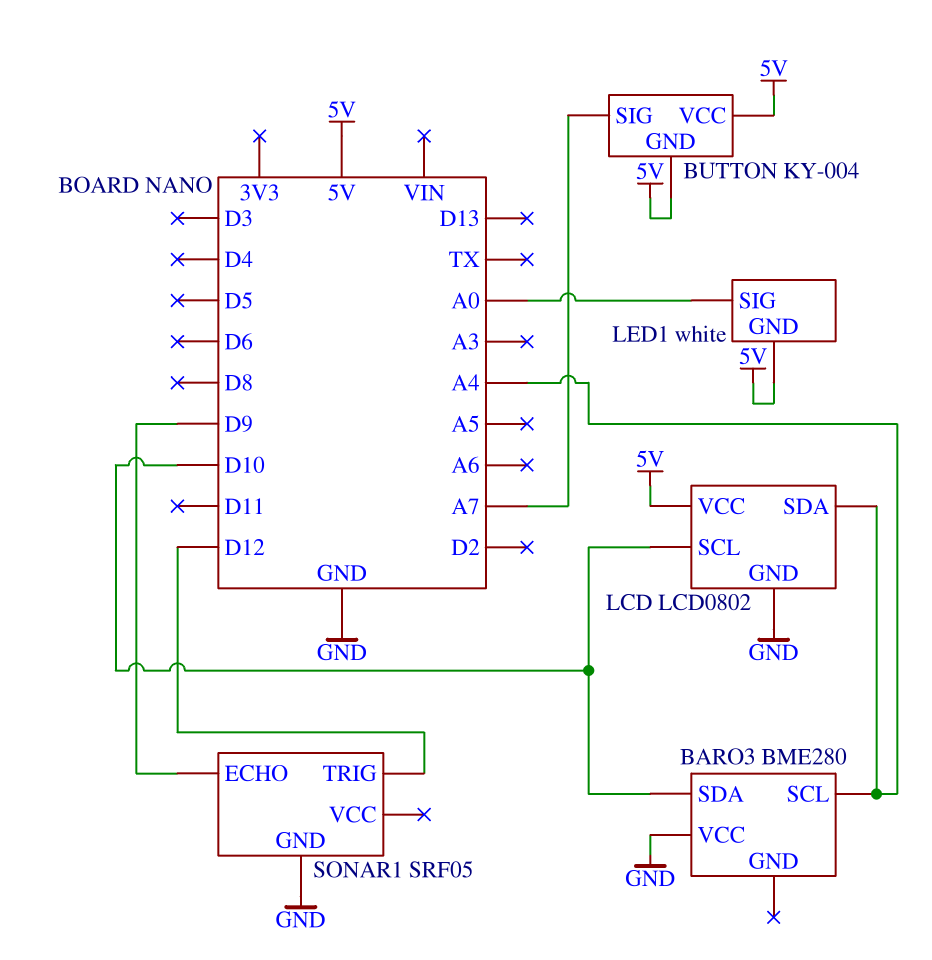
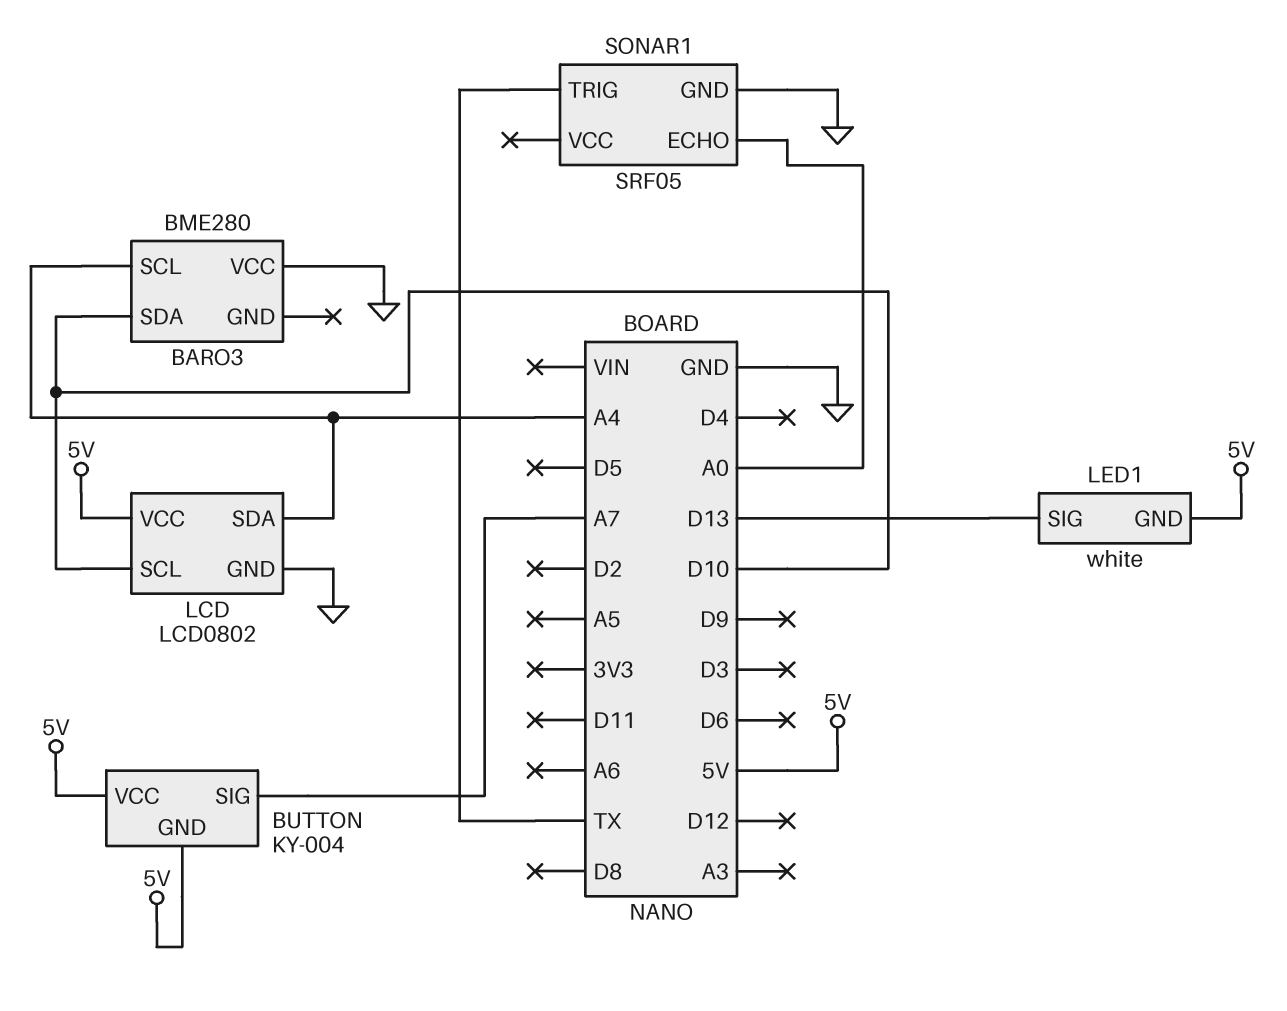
LED1 pin SIG: A0 -> D13
SONAR1 pin ECHO: D9 -> A0
SONAR1 pin TRIG: D12 -> TX

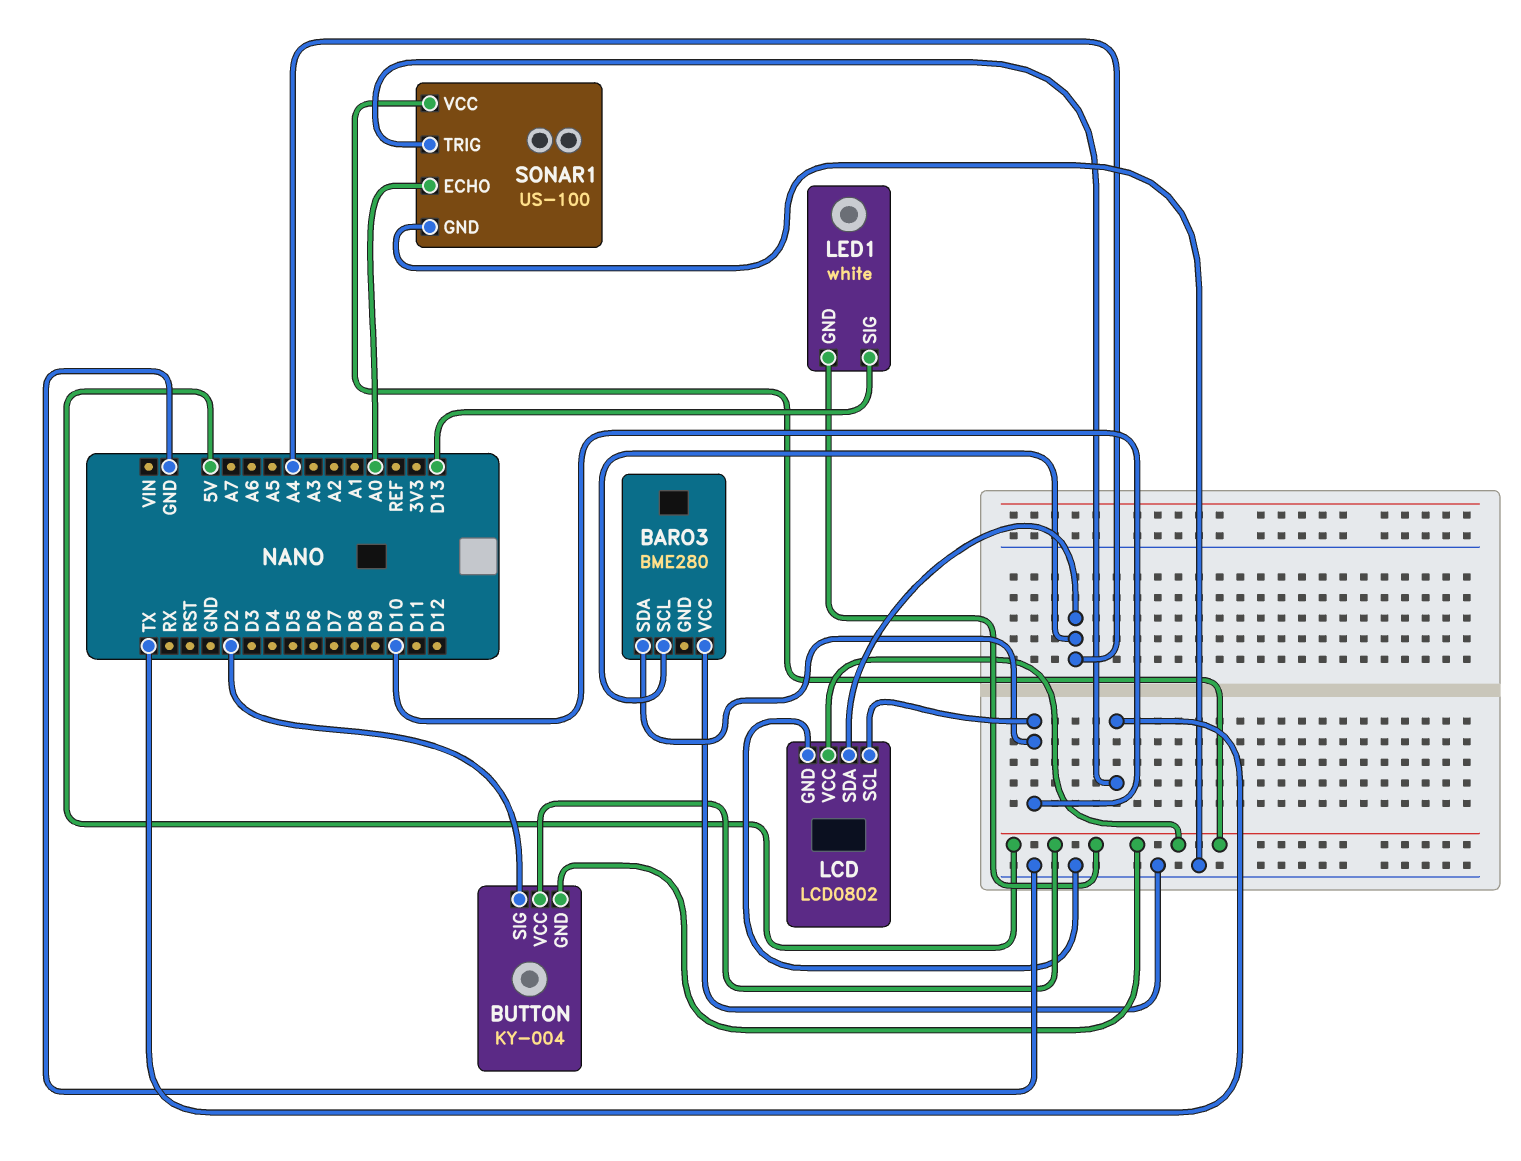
BUTTON pin SIG: A7 -> D2
SONAR1: SRF05 -> US-100
SONAR1 pin VCC: none -> 5V

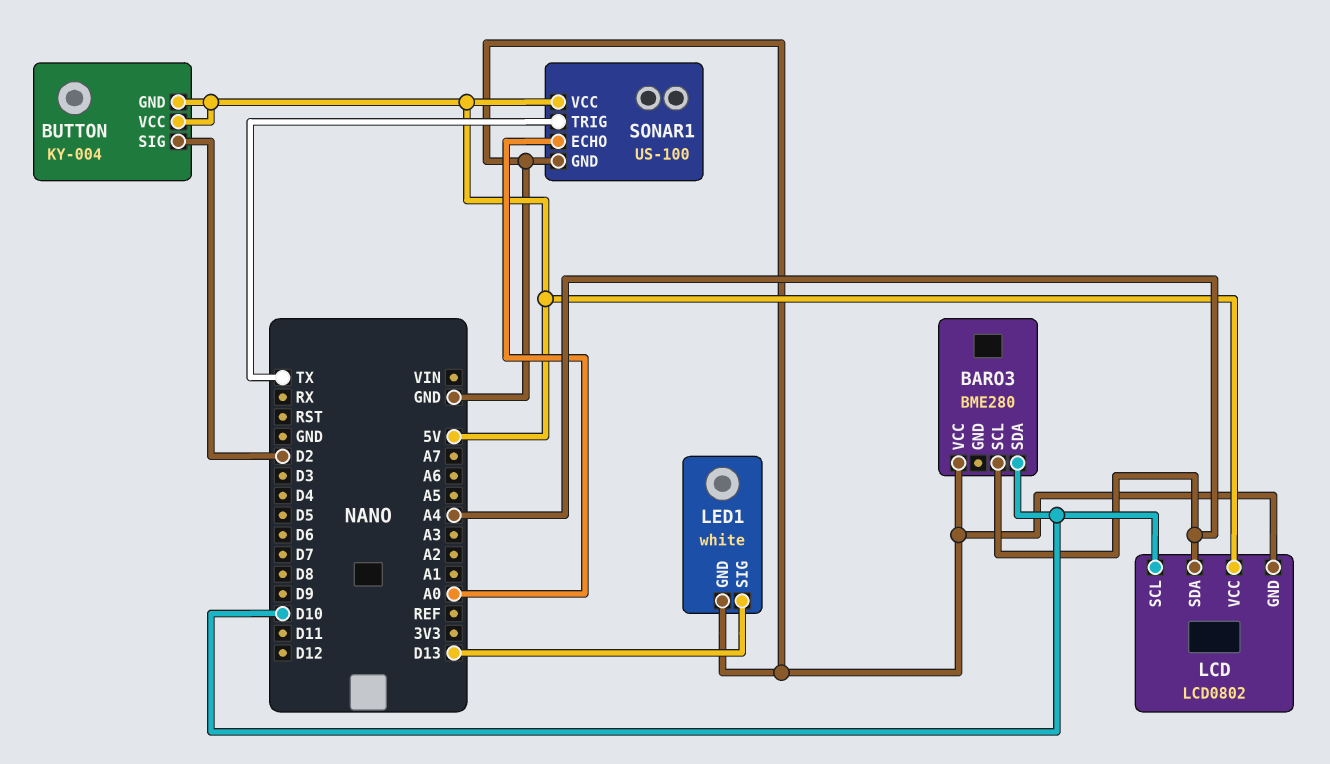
LED1 pin GND: 5V -> GND

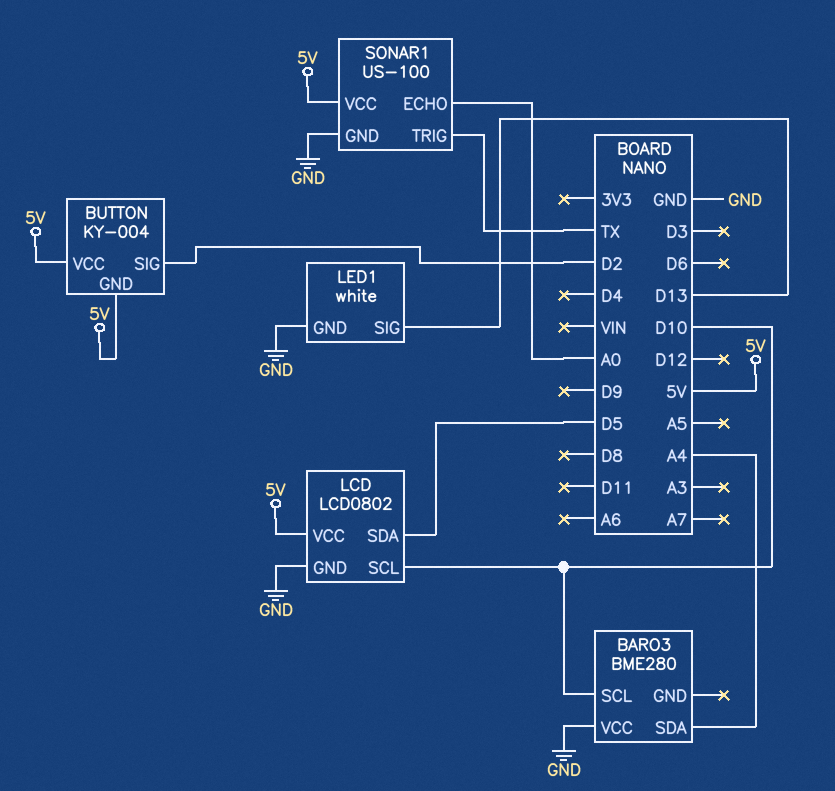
BARO3 pin SCL: A4 -> D10
BARO3 pin SDA: D10 -> A4
LCD pin SDA: A4 -> D5

